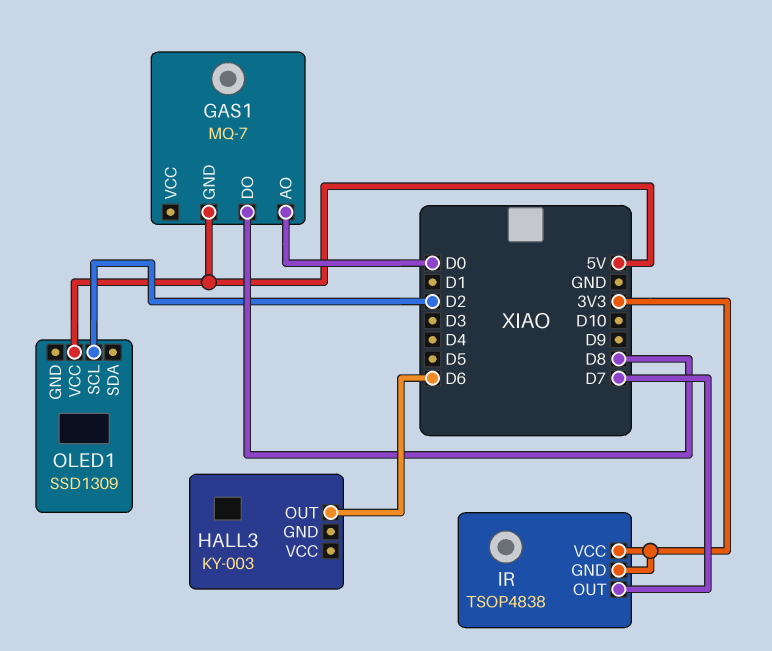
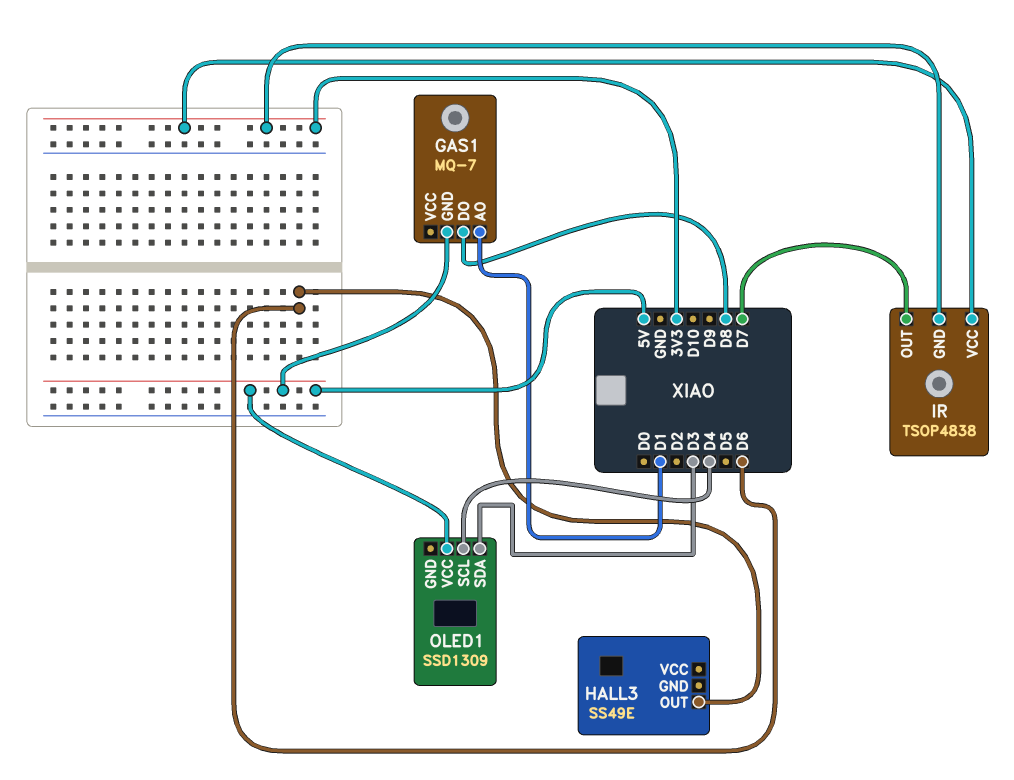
GAS1 pin AO: D0 -> D1
HALL3: KY-003 -> SS49E
OLED1 pin SCL: D2 -> D4
OLED1 pin SDA: none -> D3

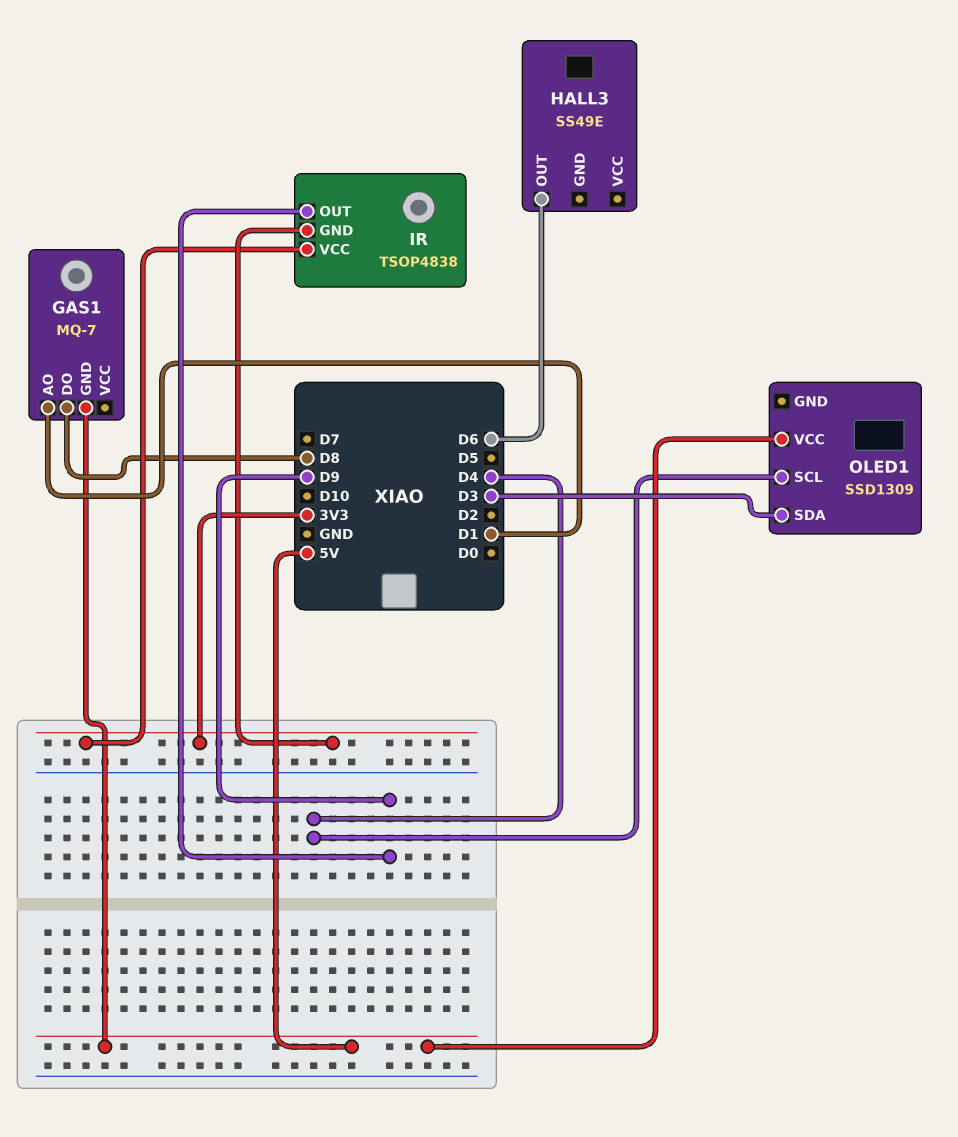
IR pin OUT: D7 -> D9

